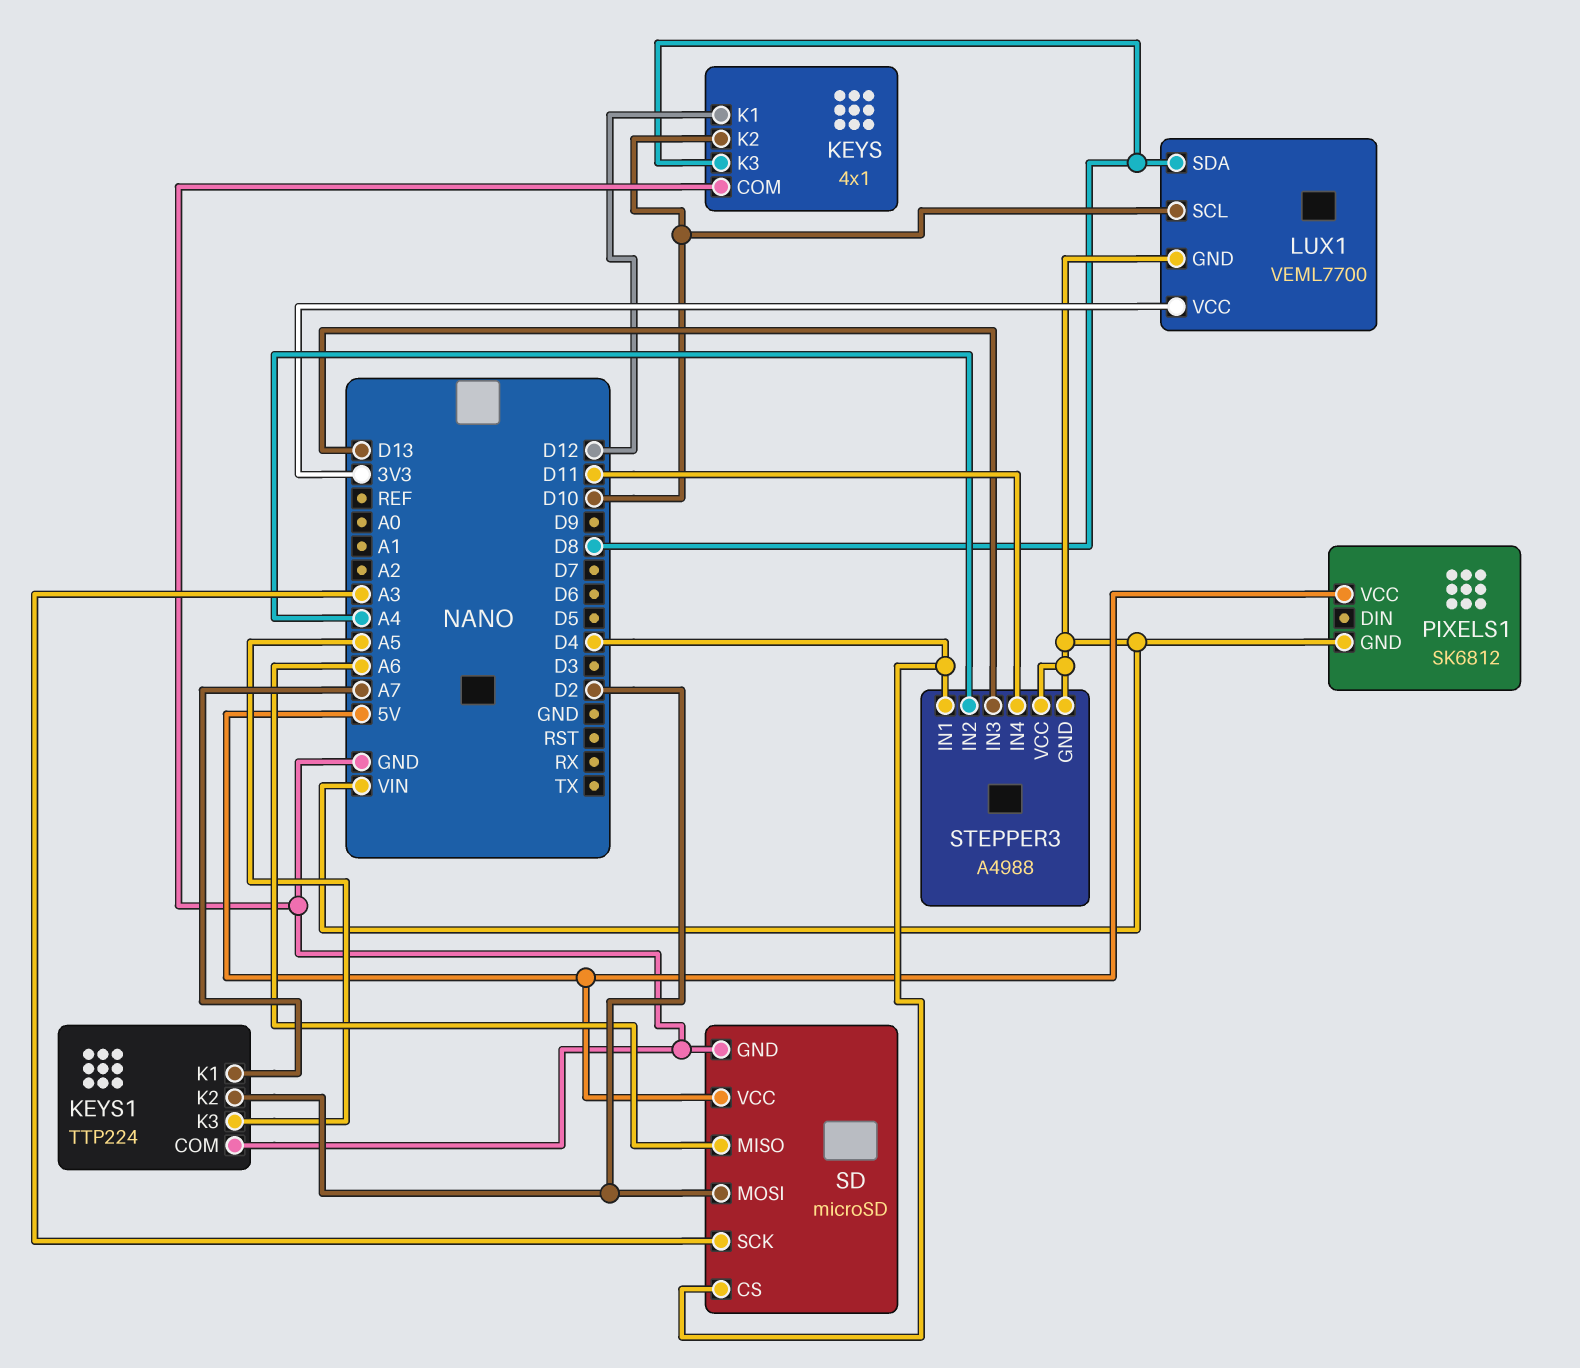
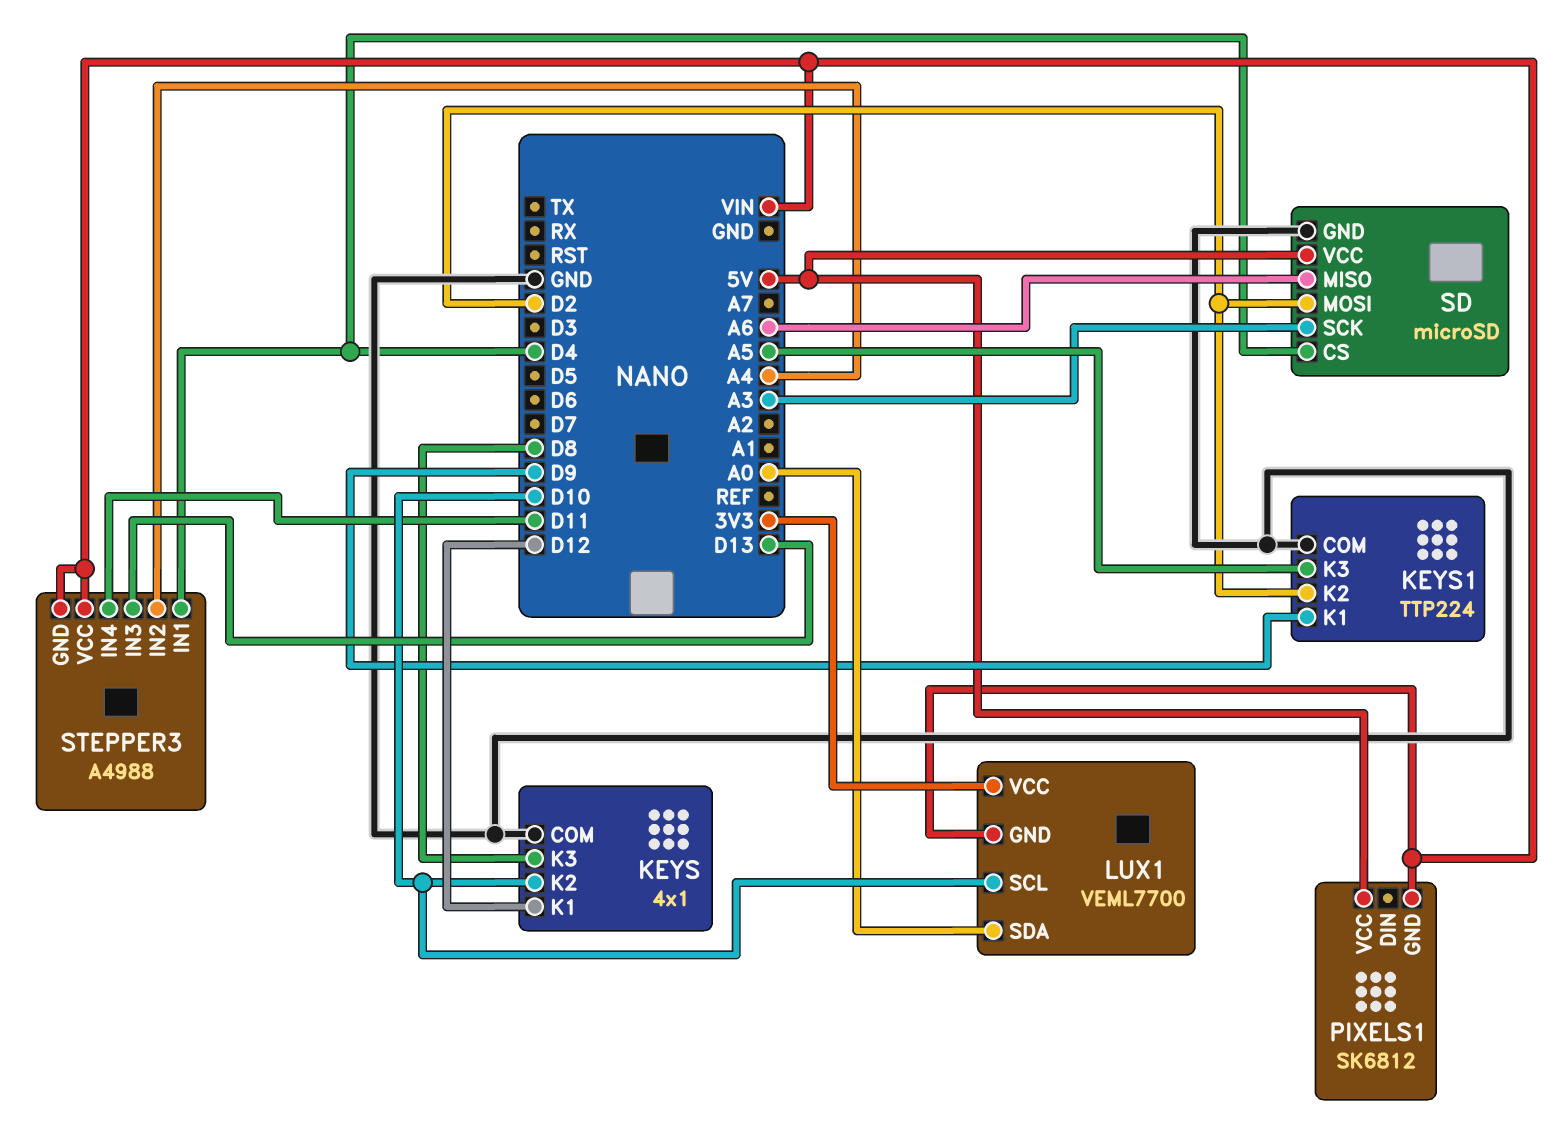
KEYS1 pin K1: A7 -> D9
LUX1 pin SDA: D8 -> A0

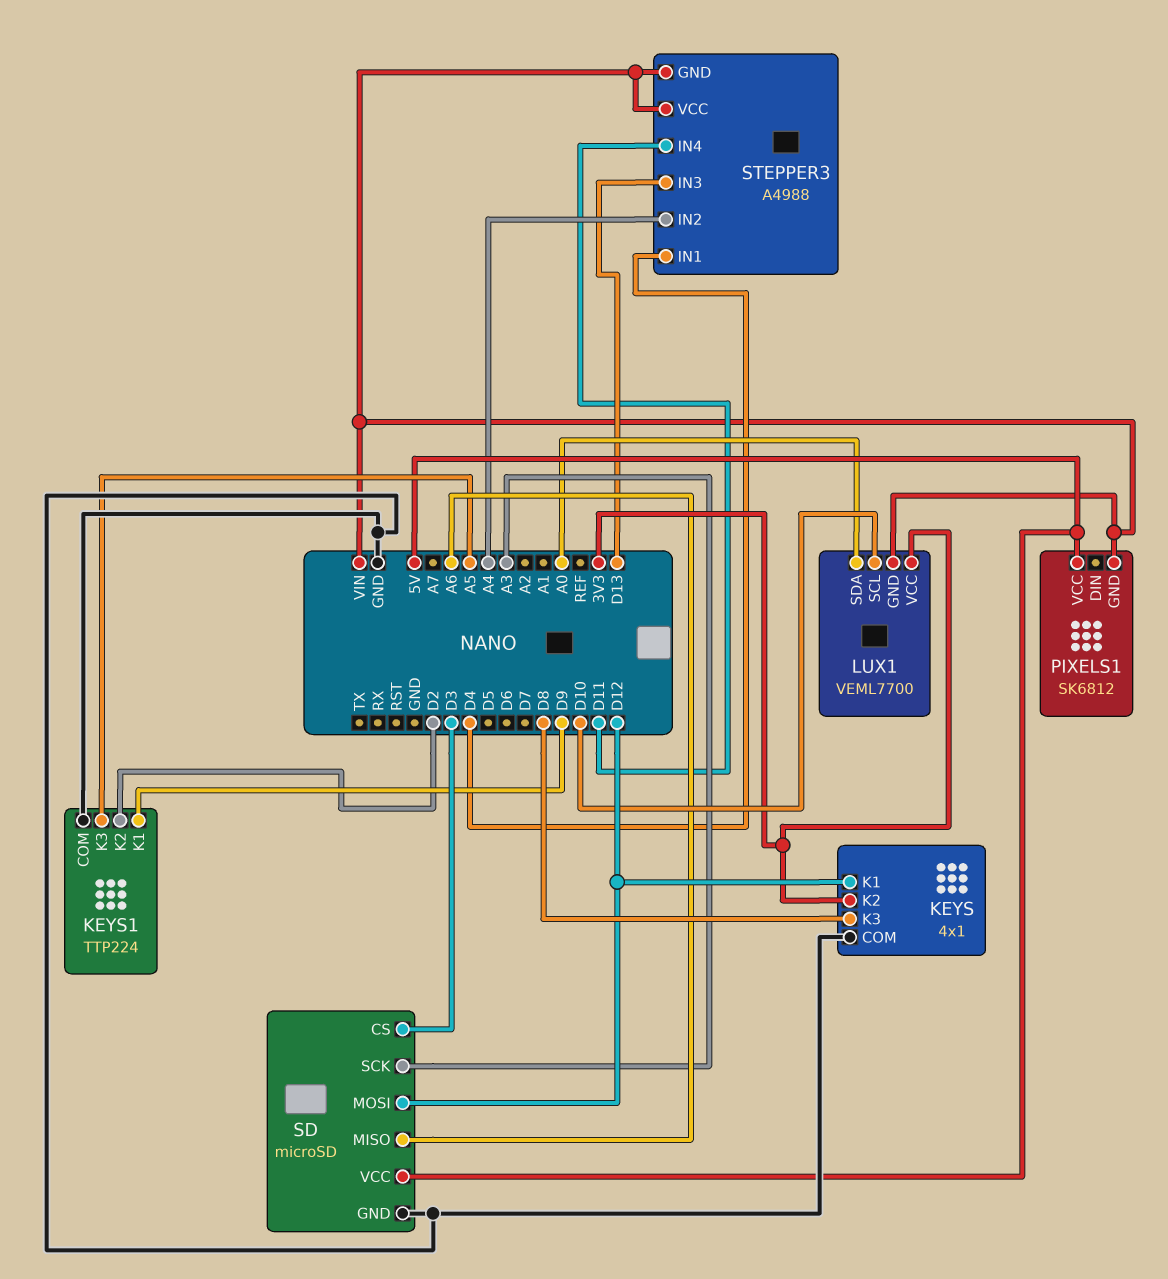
KEYS pin K2: D10 -> 3V3
SD pin CS: D4 -> D3
SD pin MOSI: D2 -> D12

